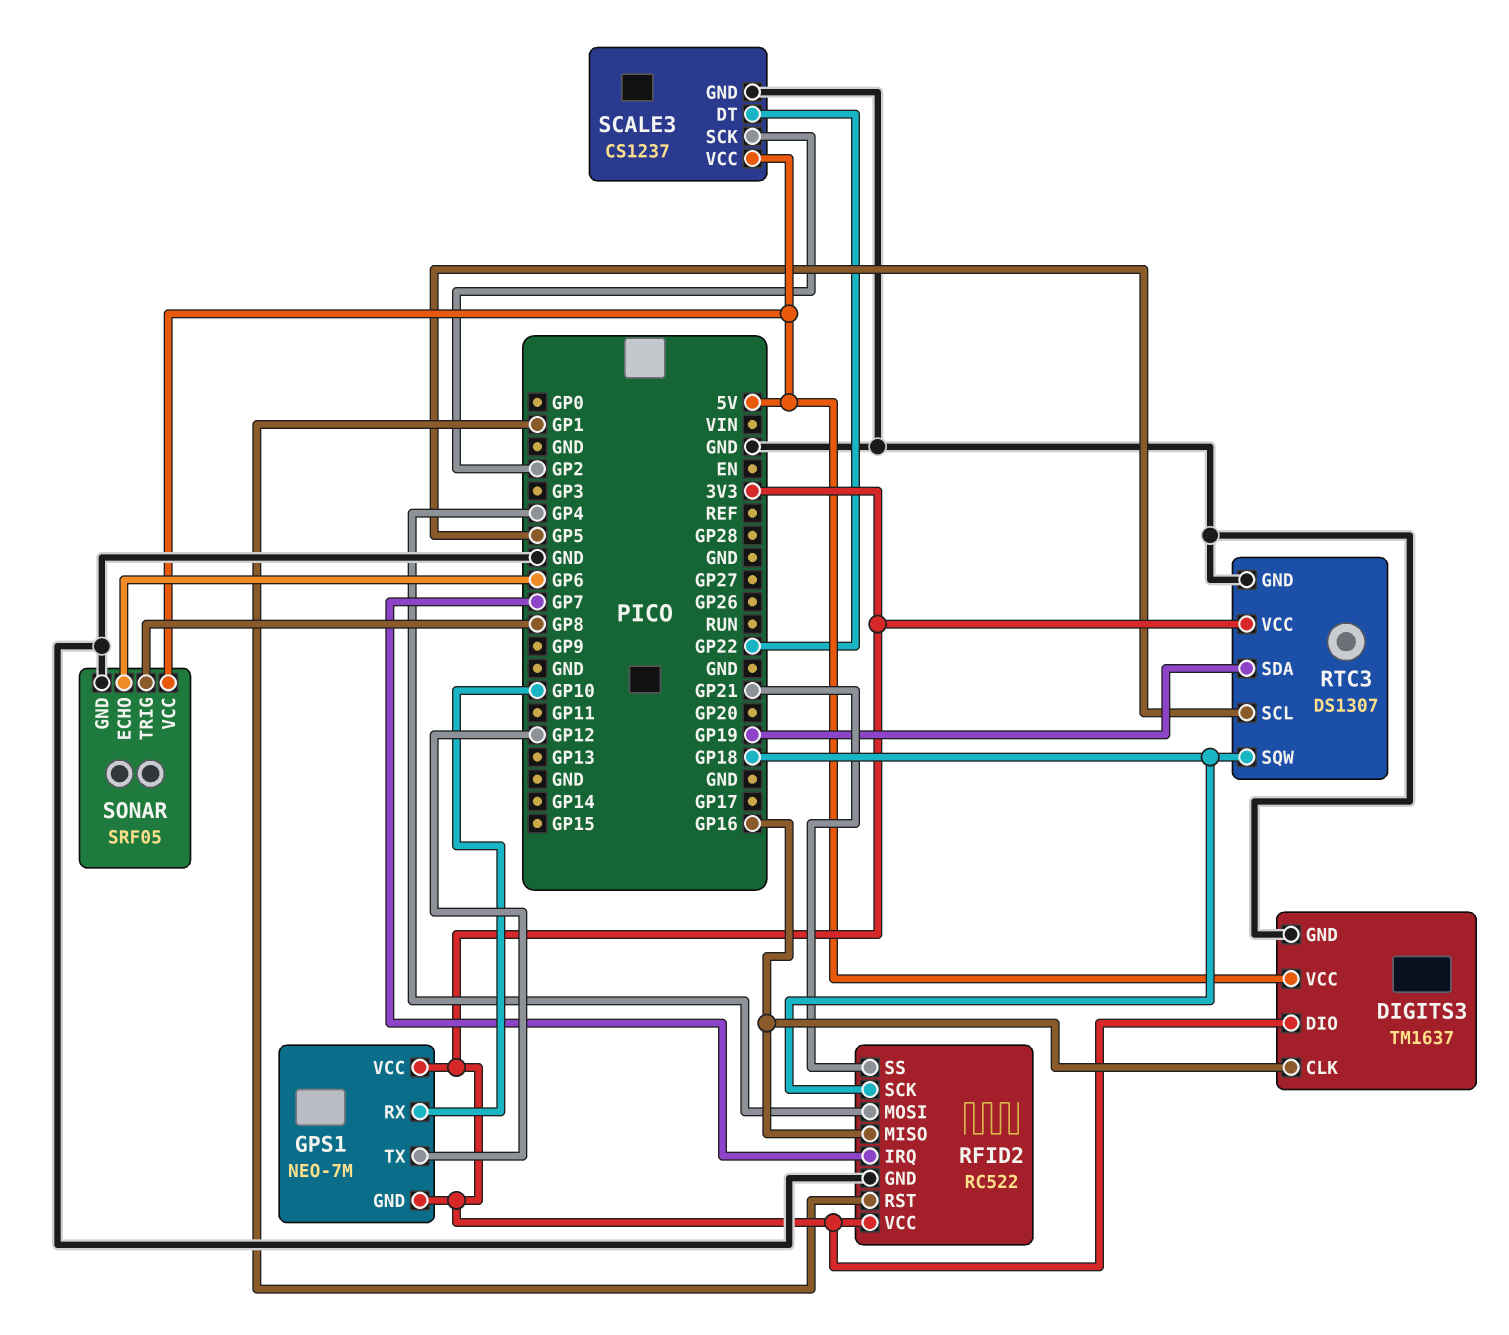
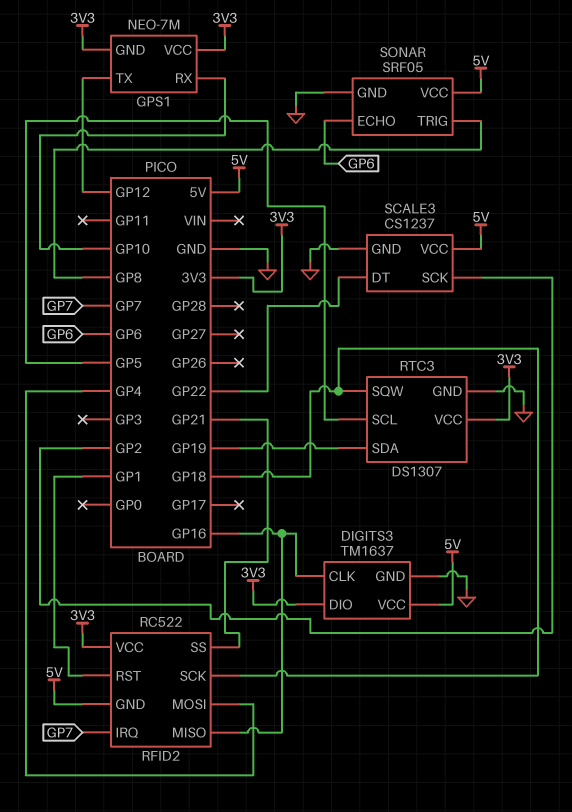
RFID2 pin GND: GND -> 5V

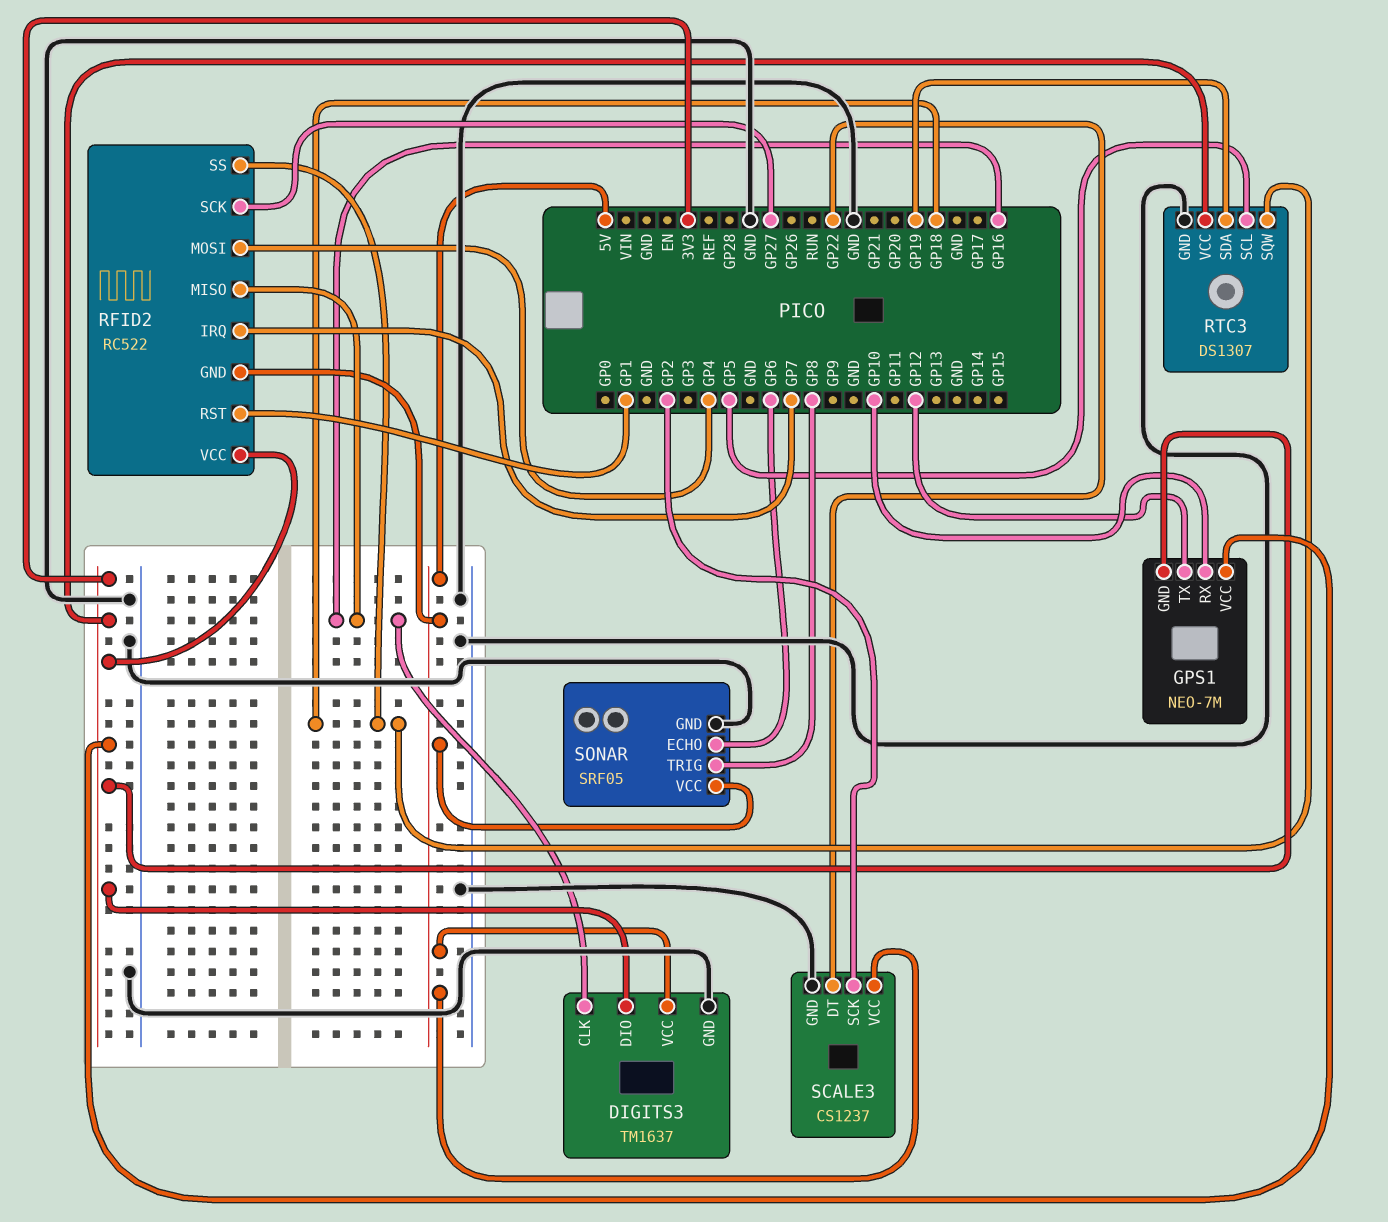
RFID2 pin SCK: GP18 -> GP27
RFID2 pin SS: GP21 -> GP18

